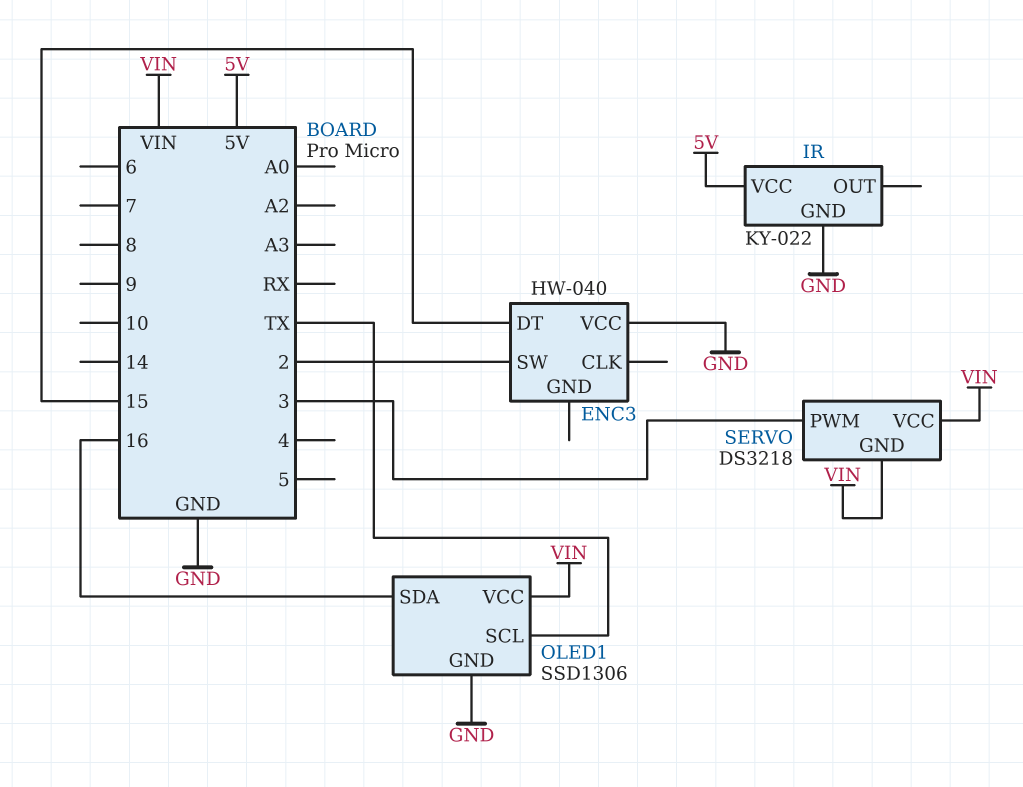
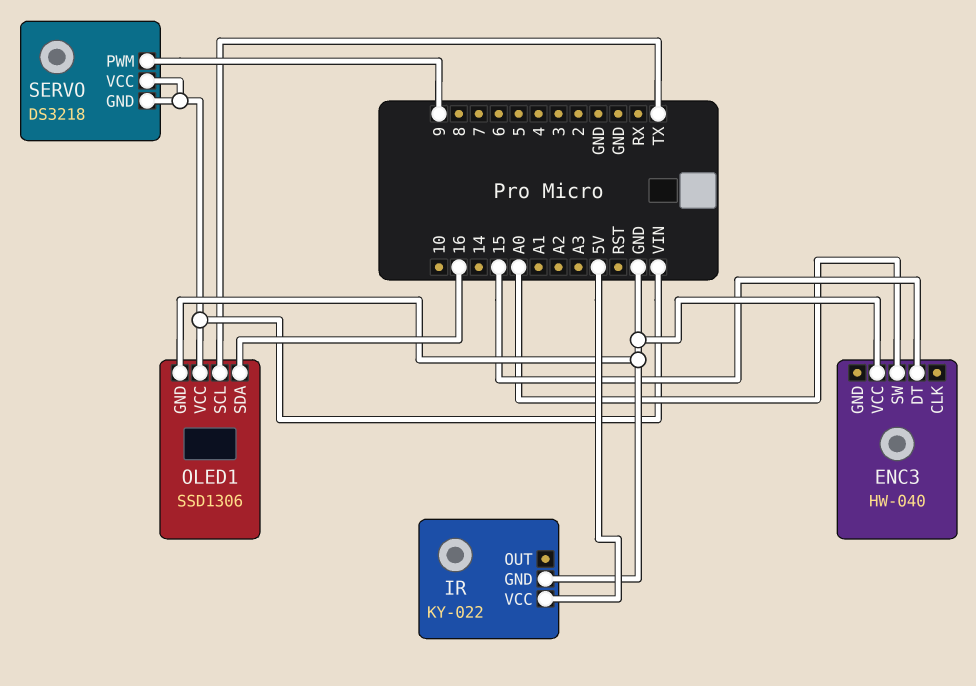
ENC3 pin SW: 2 -> A0
SERVO pin PWM: 3 -> 9

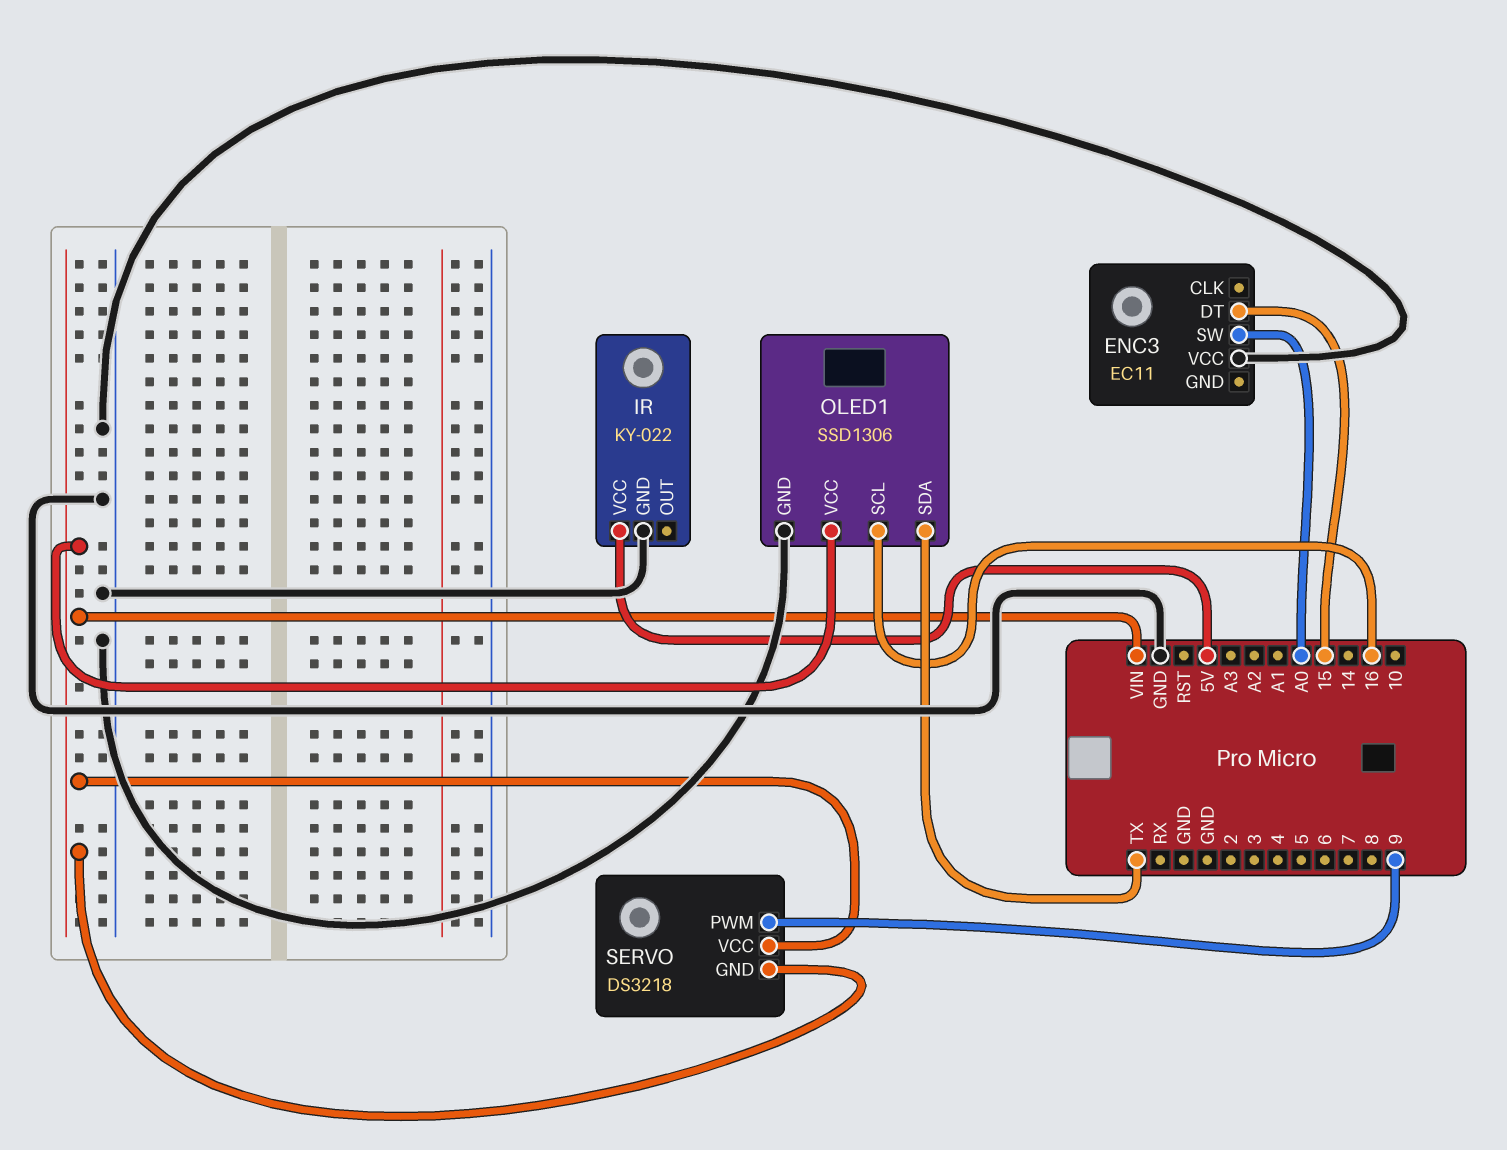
ENC3: HW-040 -> EC11
OLED1 pin SCL: TX -> 16
OLED1 pin SDA: 16 -> TX

